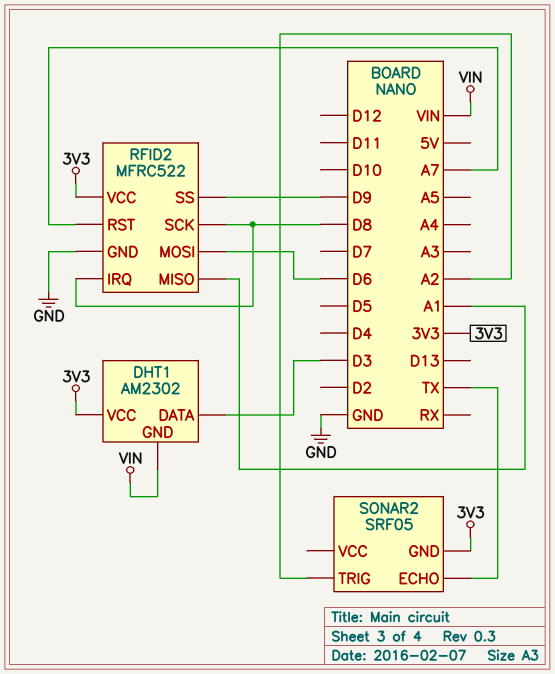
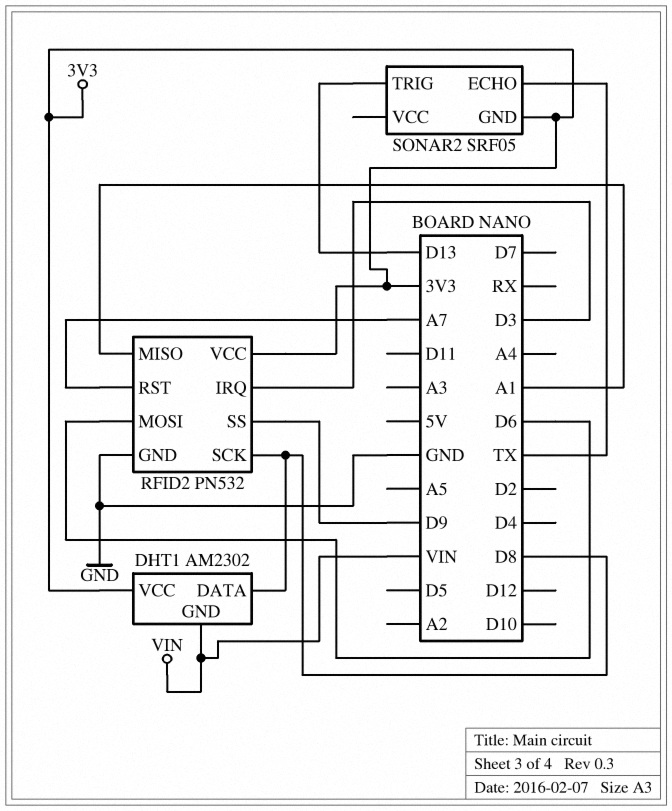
DHT1 pin DATA: D3 -> D8
RFID2: MFRC522 -> PN532
RFID2 pin IRQ: D8 -> D3
SONAR2 pin TRIG: A2 -> D13

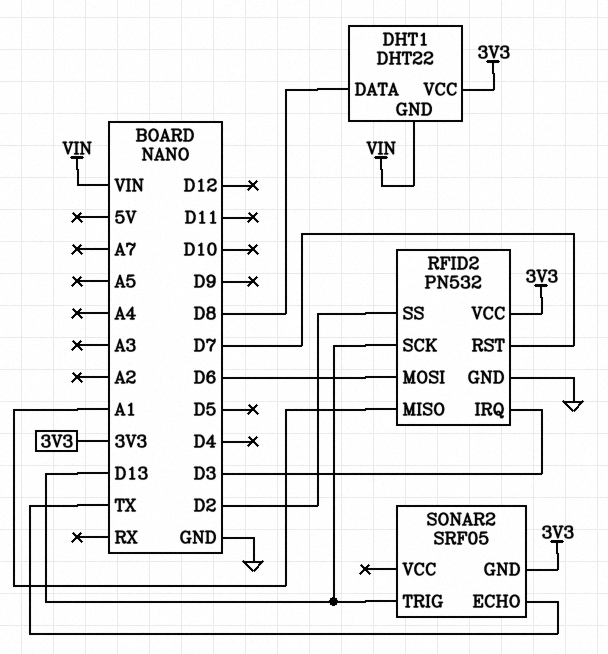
DHT1: AM2302 -> DHT22
RFID2 pin RST: A7 -> D7
RFID2 pin SCK: D8 -> D13
RFID2 pin SS: D9 -> D2

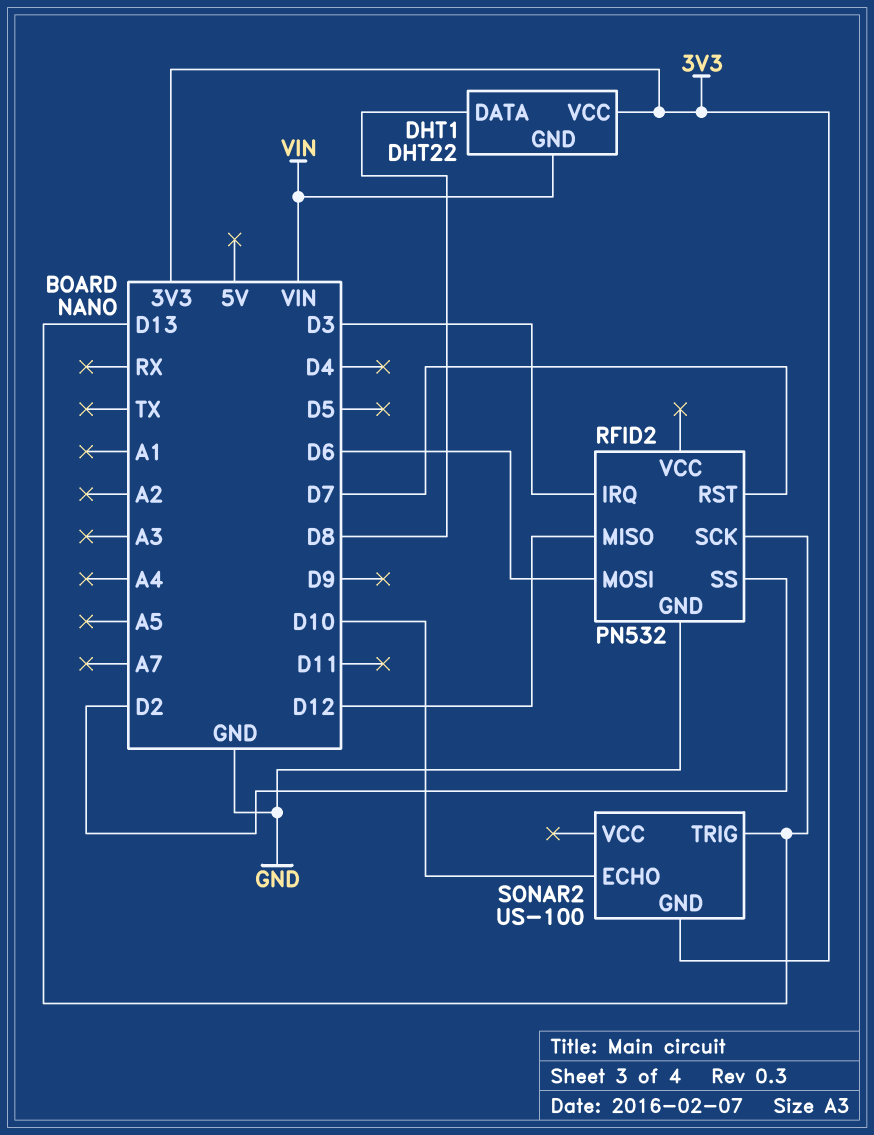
RFID2 pin MISO: A1 -> D12
RFID2 pin VCC: 3V3 -> none
SONAR2: SRF05 -> US-100
SONAR2 pin ECHO: TX -> D10

